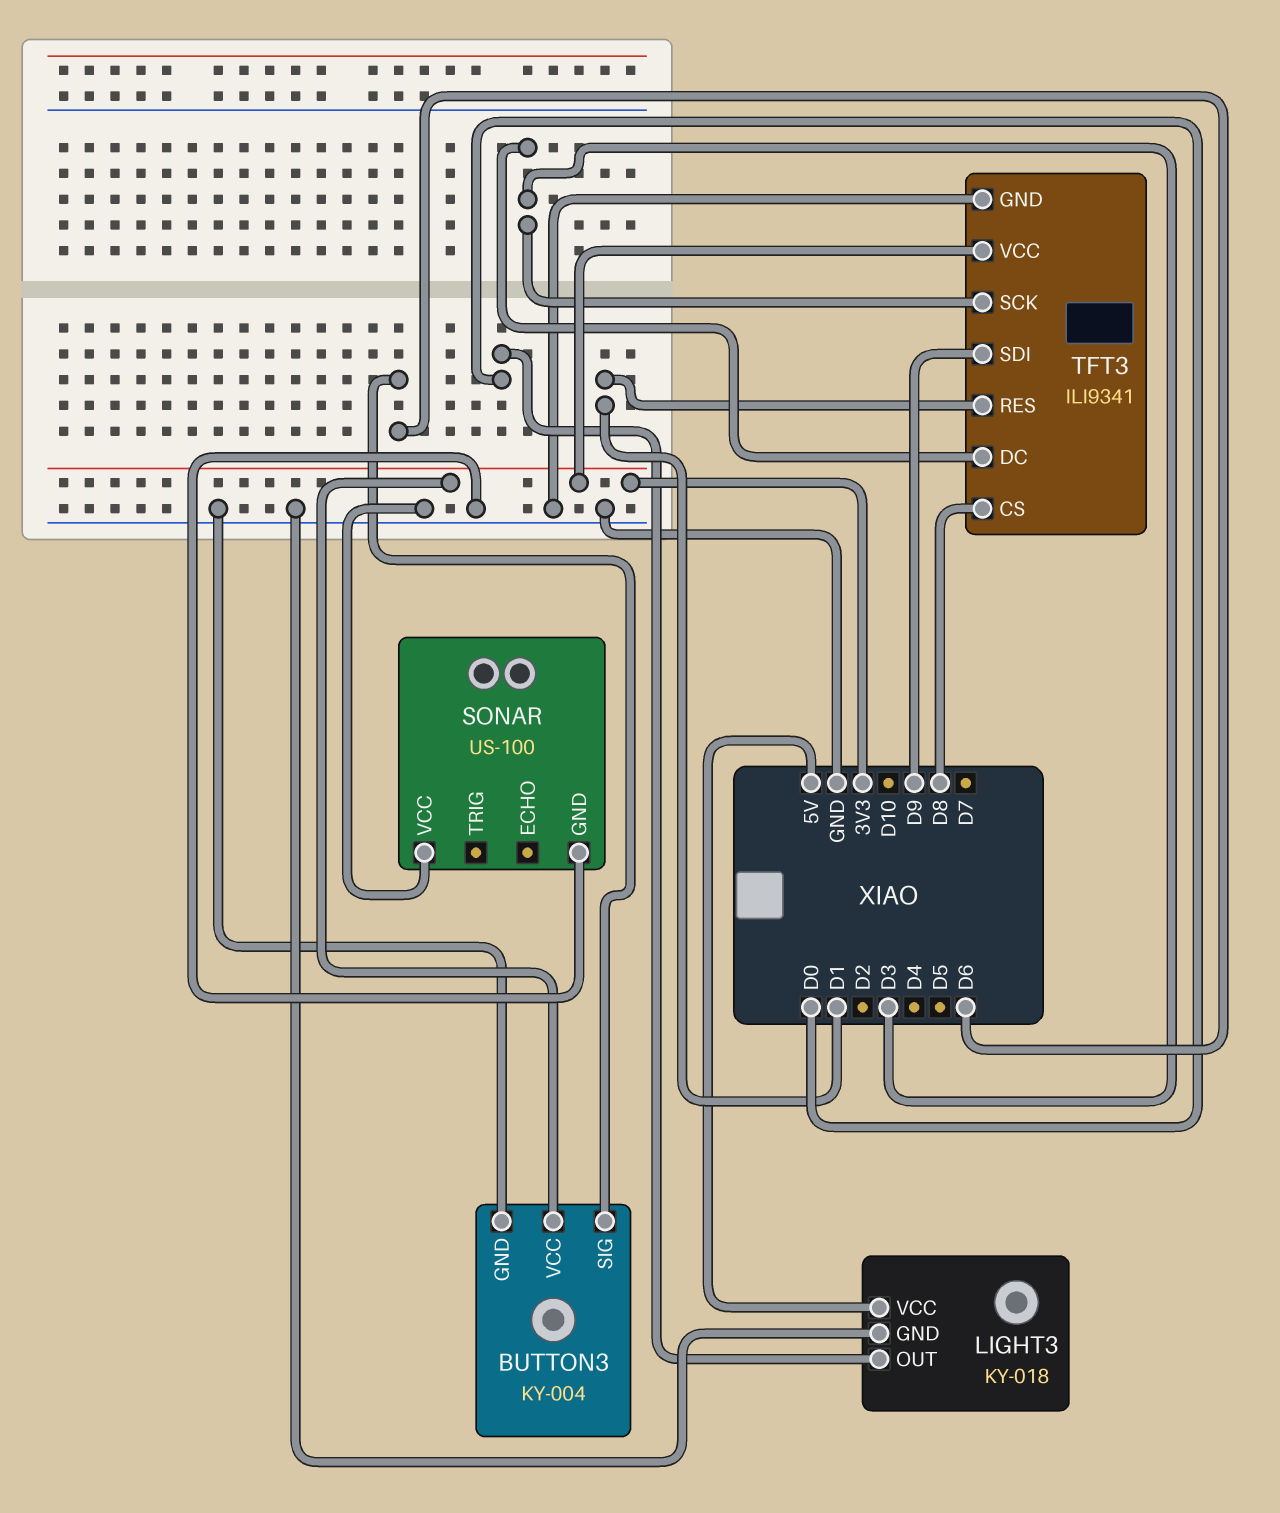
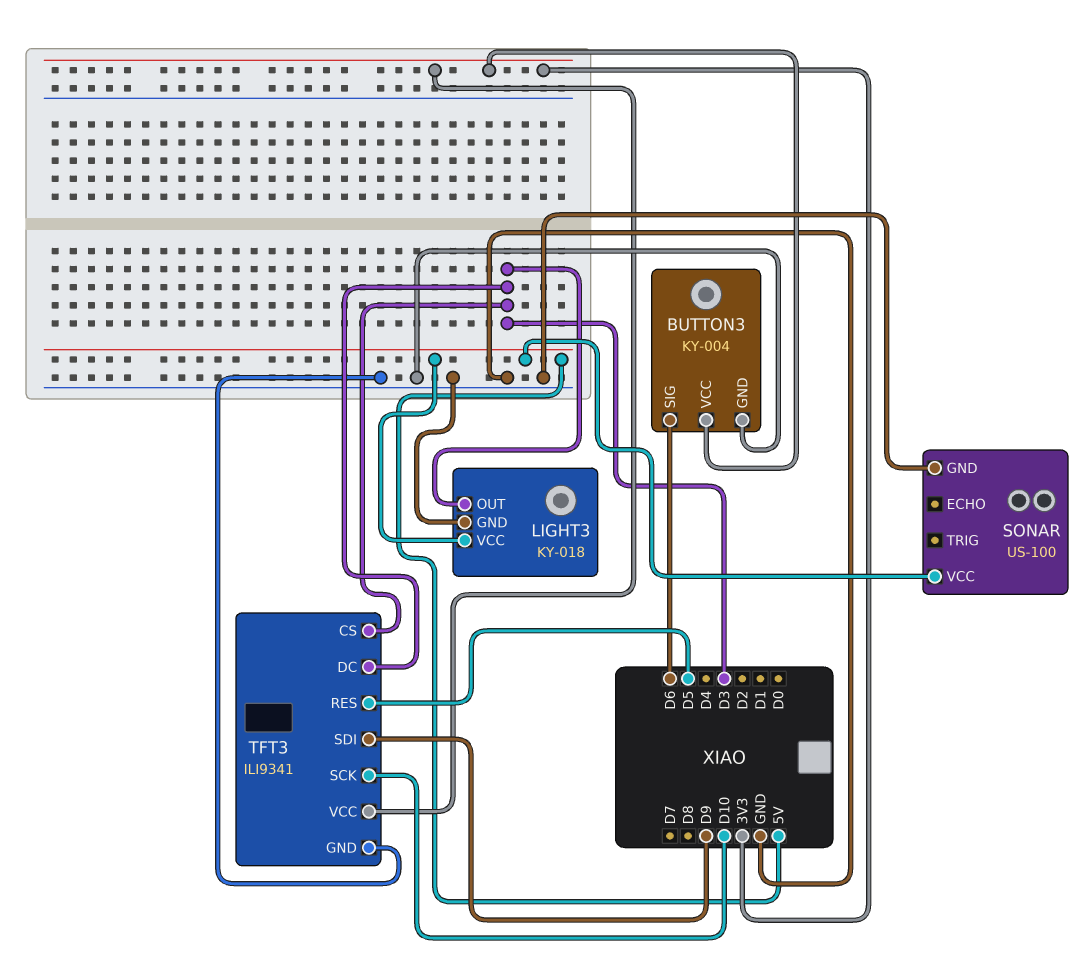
LIGHT3 pin OUT: D0 -> D3
SONAR pin VCC: GND -> 5V
TFT3 pin CS: D8 -> D3
TFT3 pin RES: D1 -> D5
TFT3 pin SCK: D3 -> D10

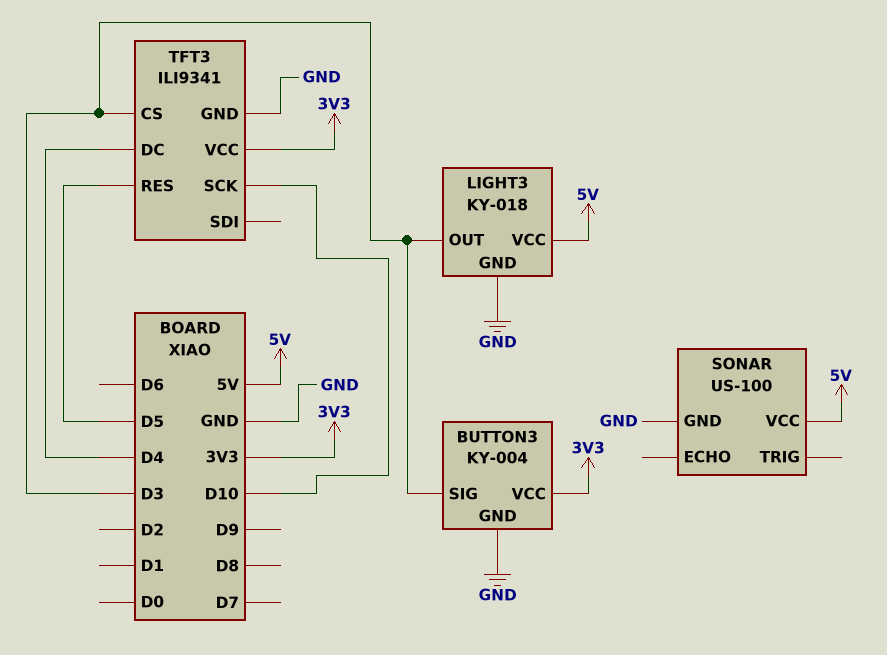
BUTTON3 pin SIG: D6 -> D3
TFT3 pin DC: D3 -> D4
TFT3 pin SDI: D9 -> none

